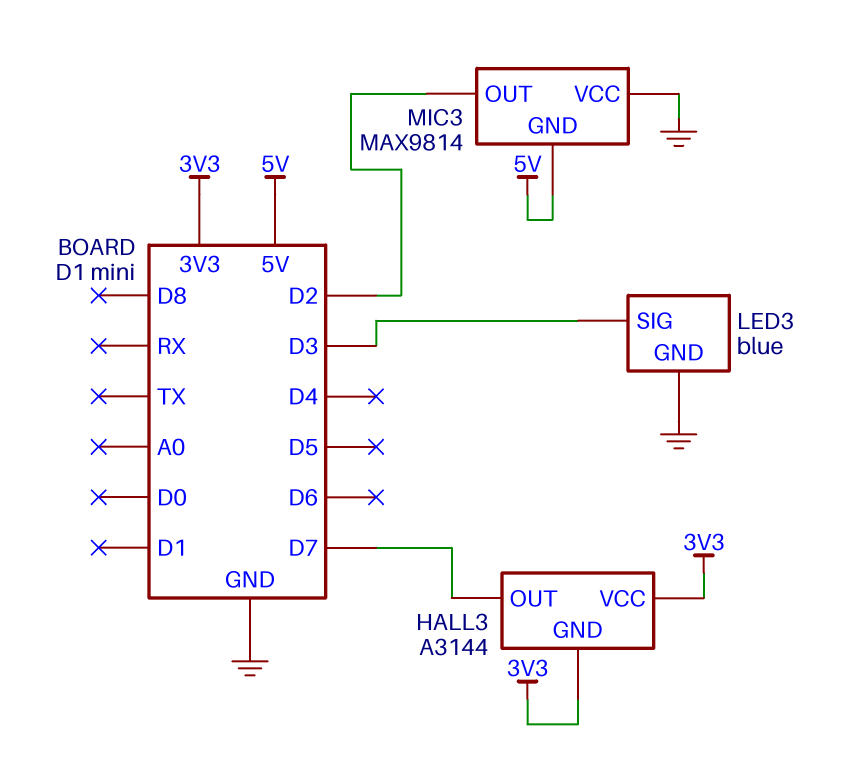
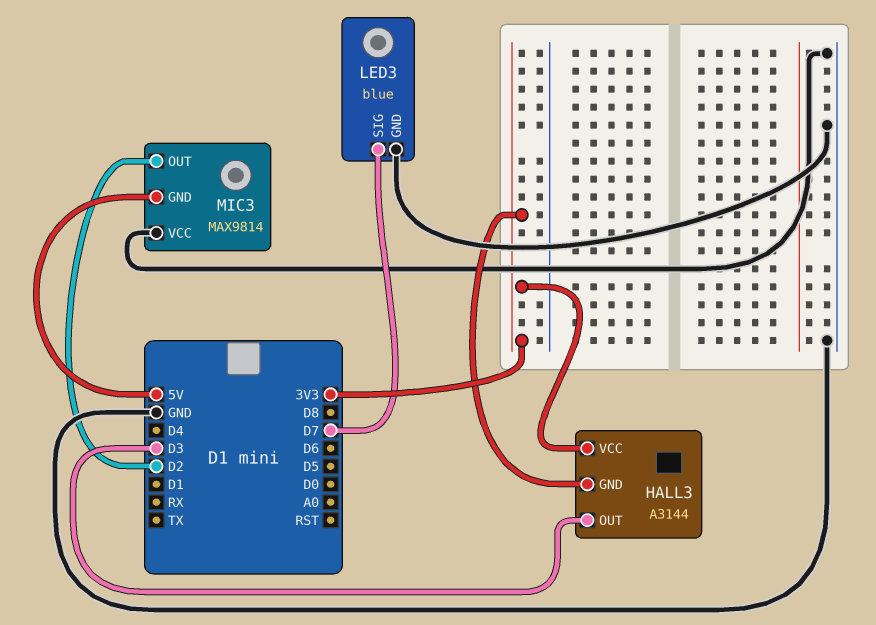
HALL3 pin OUT: D7 -> D3
LED3 pin SIG: D3 -> D7

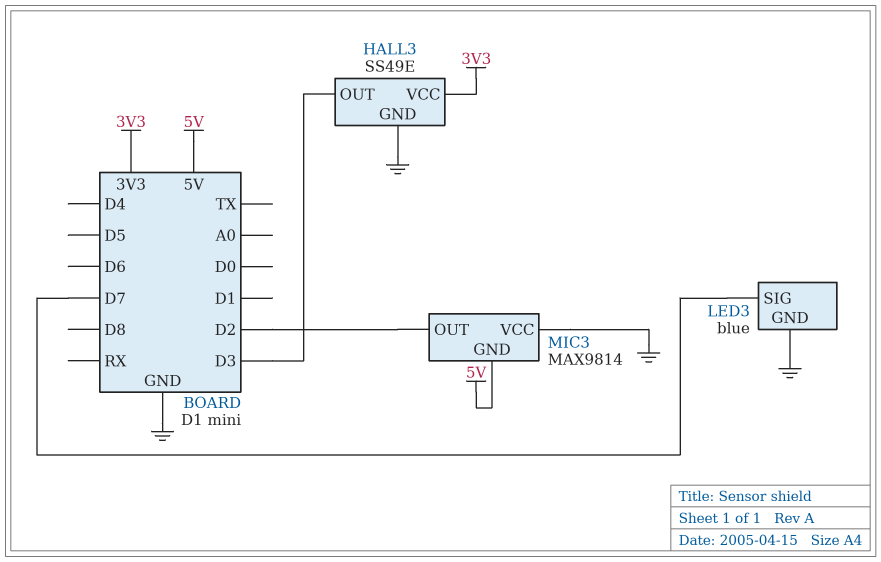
HALL3: A3144 -> SS49E
HALL3 pin GND: 3V3 -> GND

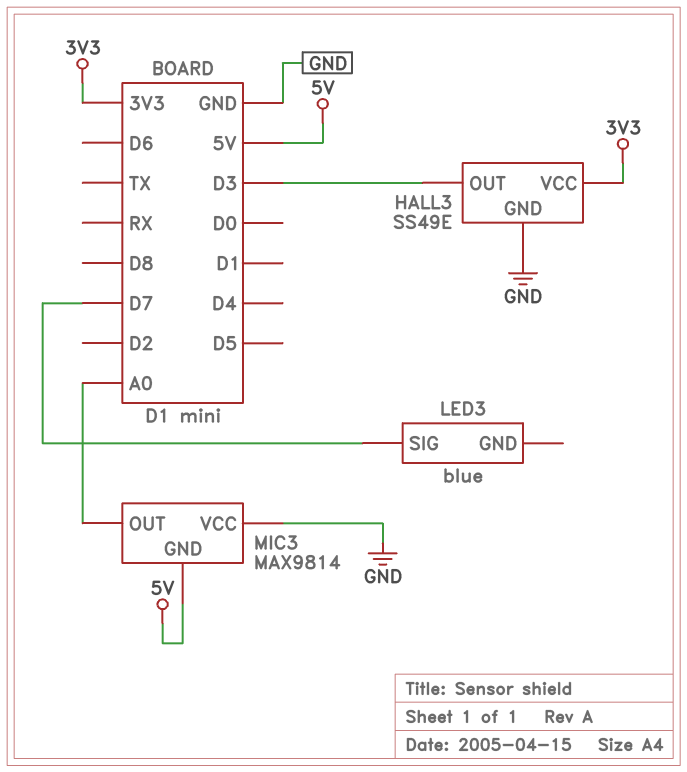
LED3 pin GND: GND -> none
MIC3 pin OUT: D2 -> A0

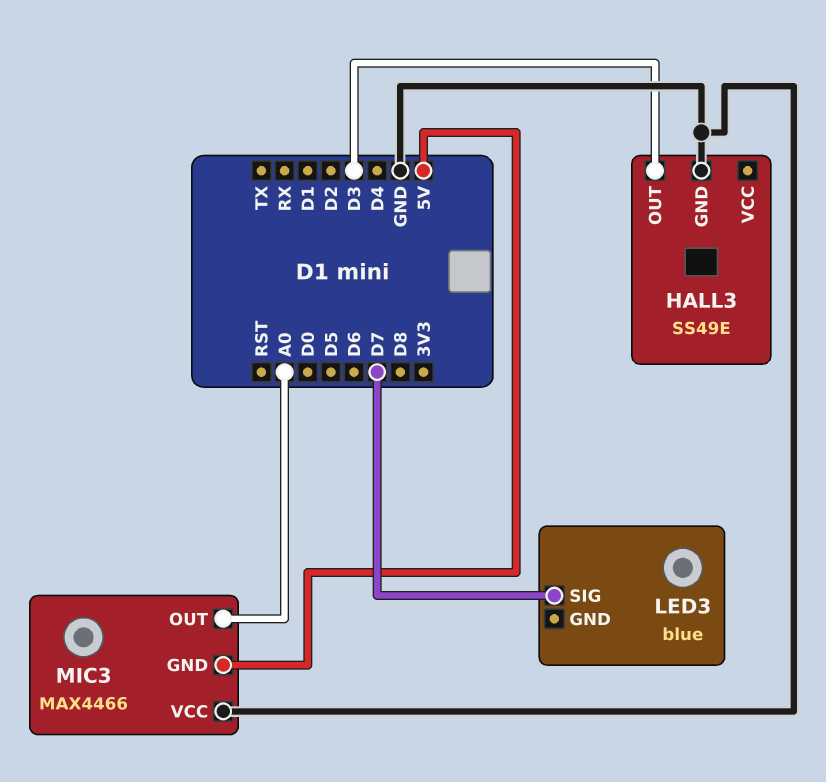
HALL3 pin VCC: 3V3 -> none
MIC3: MAX9814 -> MAX4466

